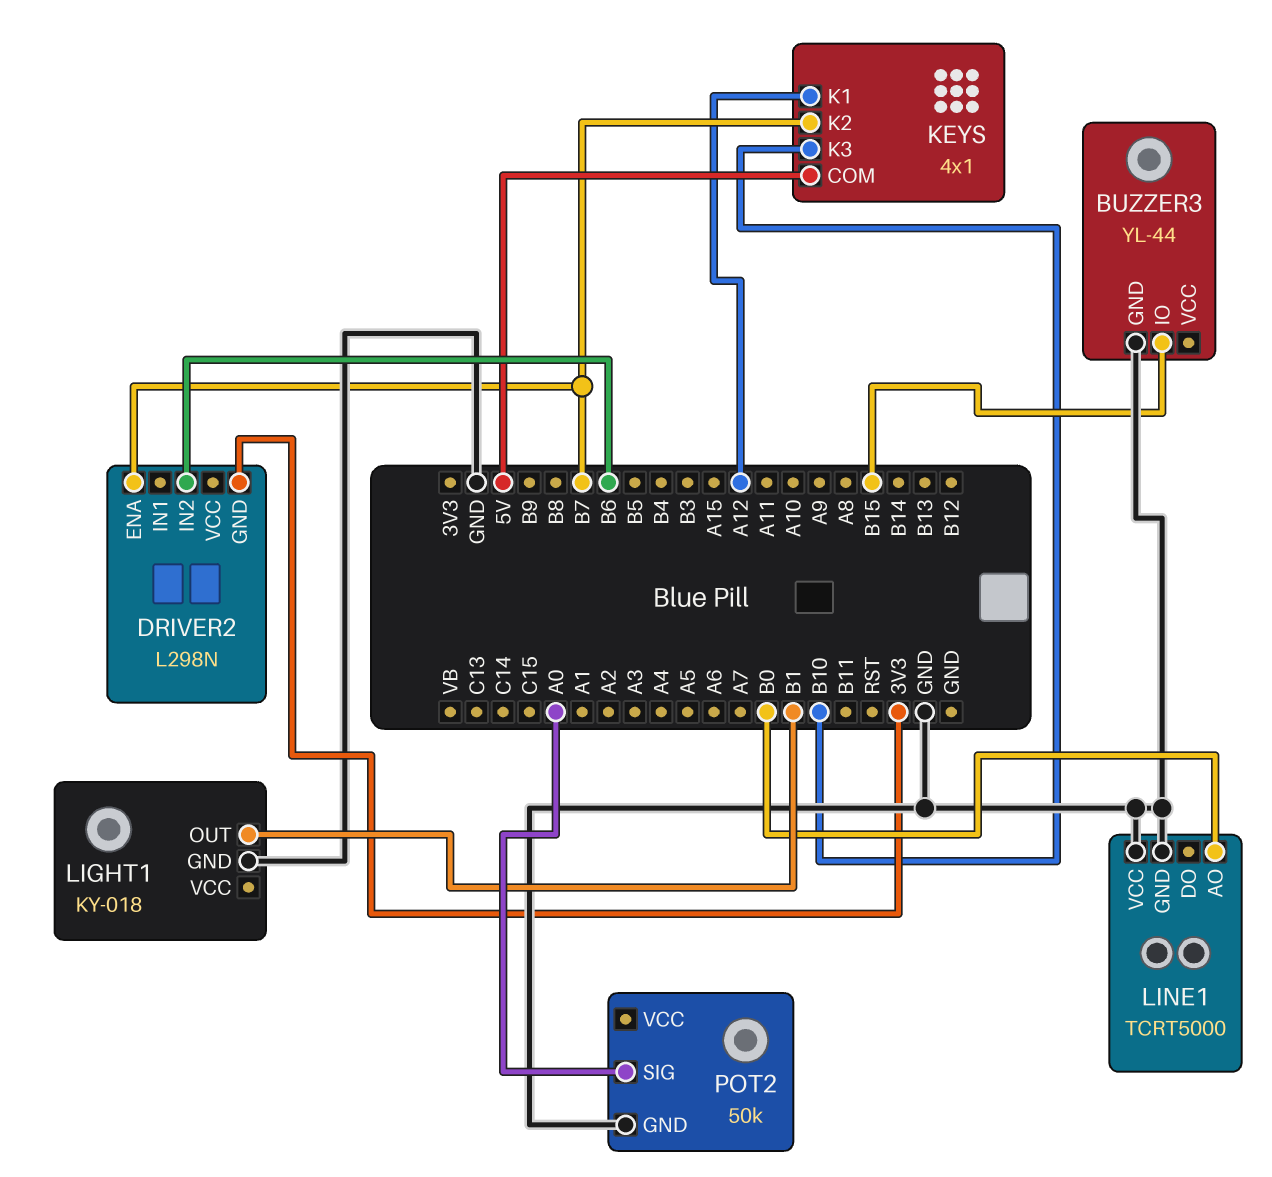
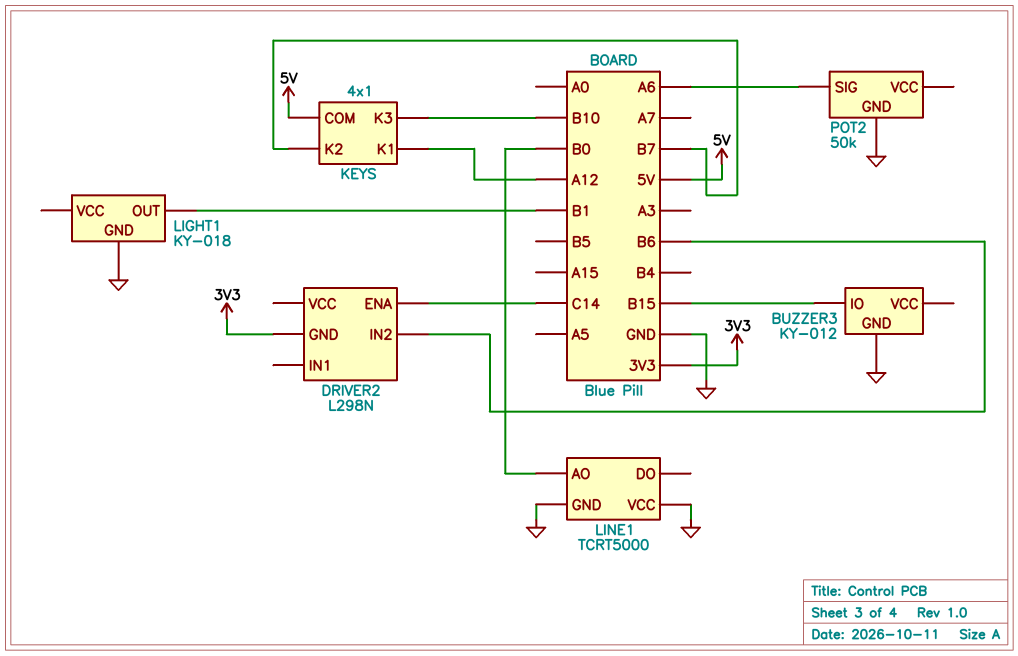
BUZZER3: YL-44 -> KY-012
DRIVER2 pin ENA: B7 -> C14
POT2 pin SIG: A0 -> A6

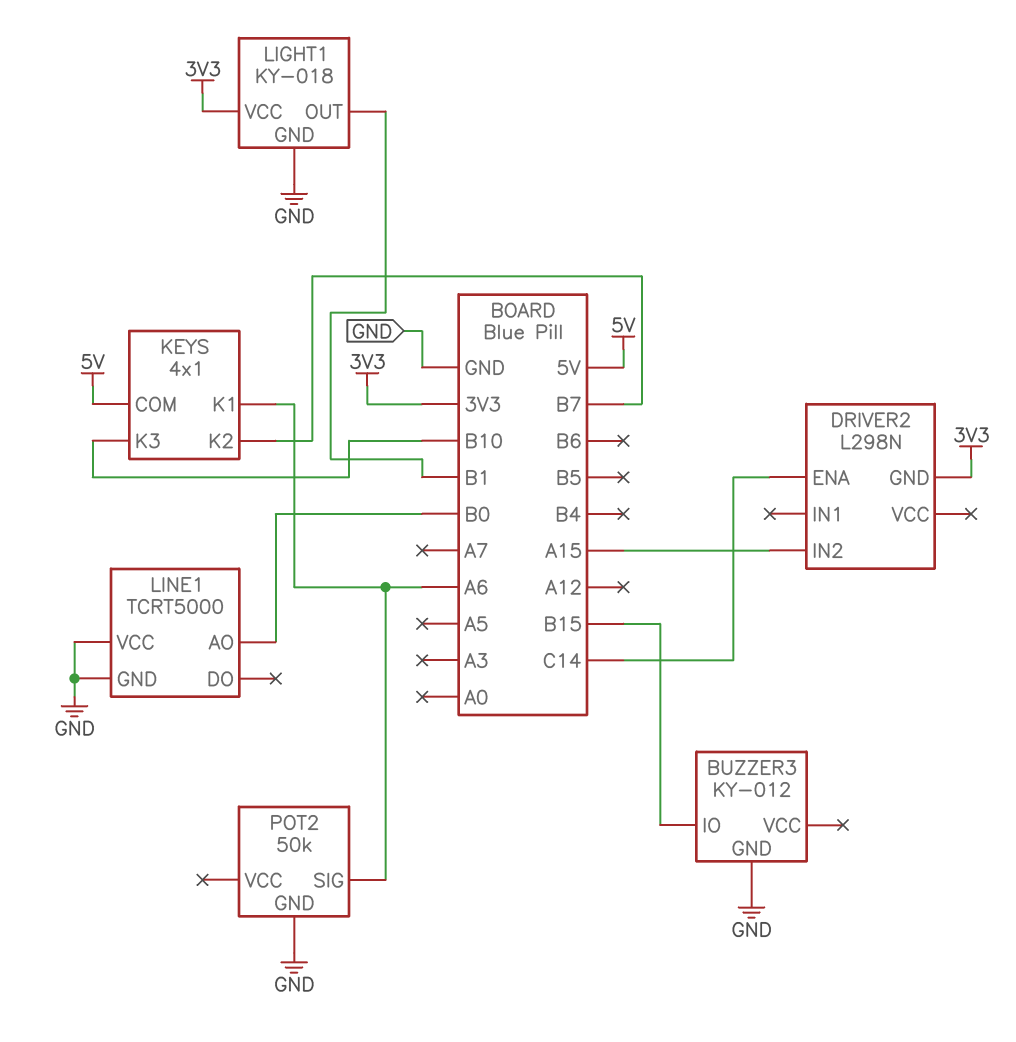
DRIVER2 pin IN2: B6 -> A15
KEYS pin K1: A12 -> A6
LIGHT1 pin VCC: none -> 3V3

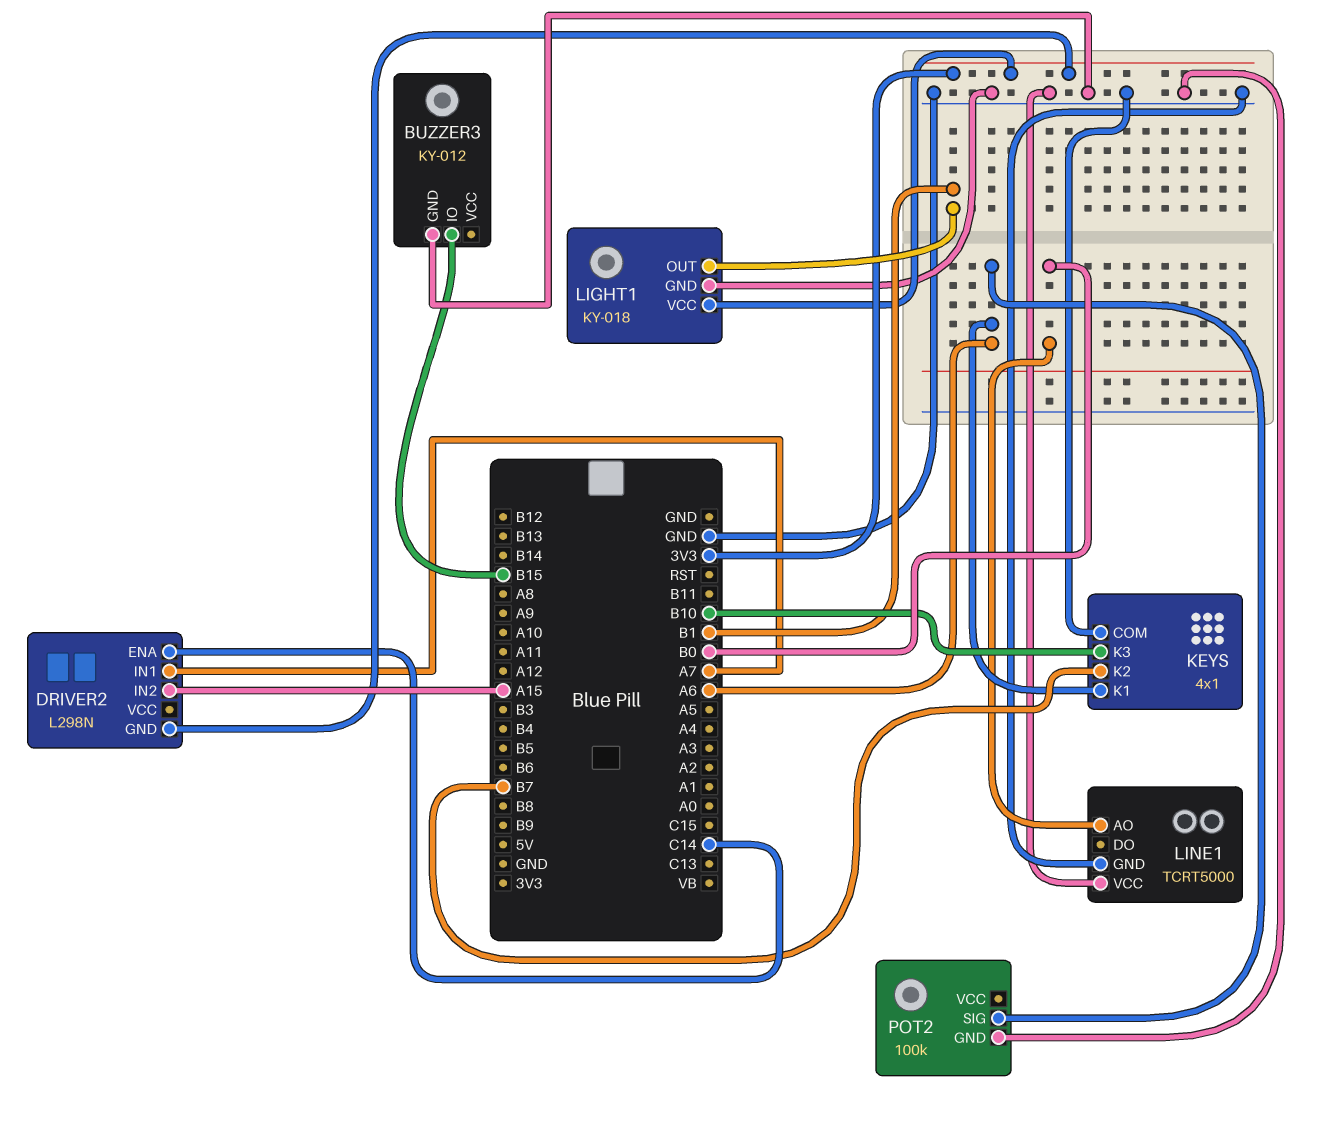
DRIVER2 pin IN1: none -> A7
KEYS pin COM: 5V -> GND
POT2: 50k -> 100k

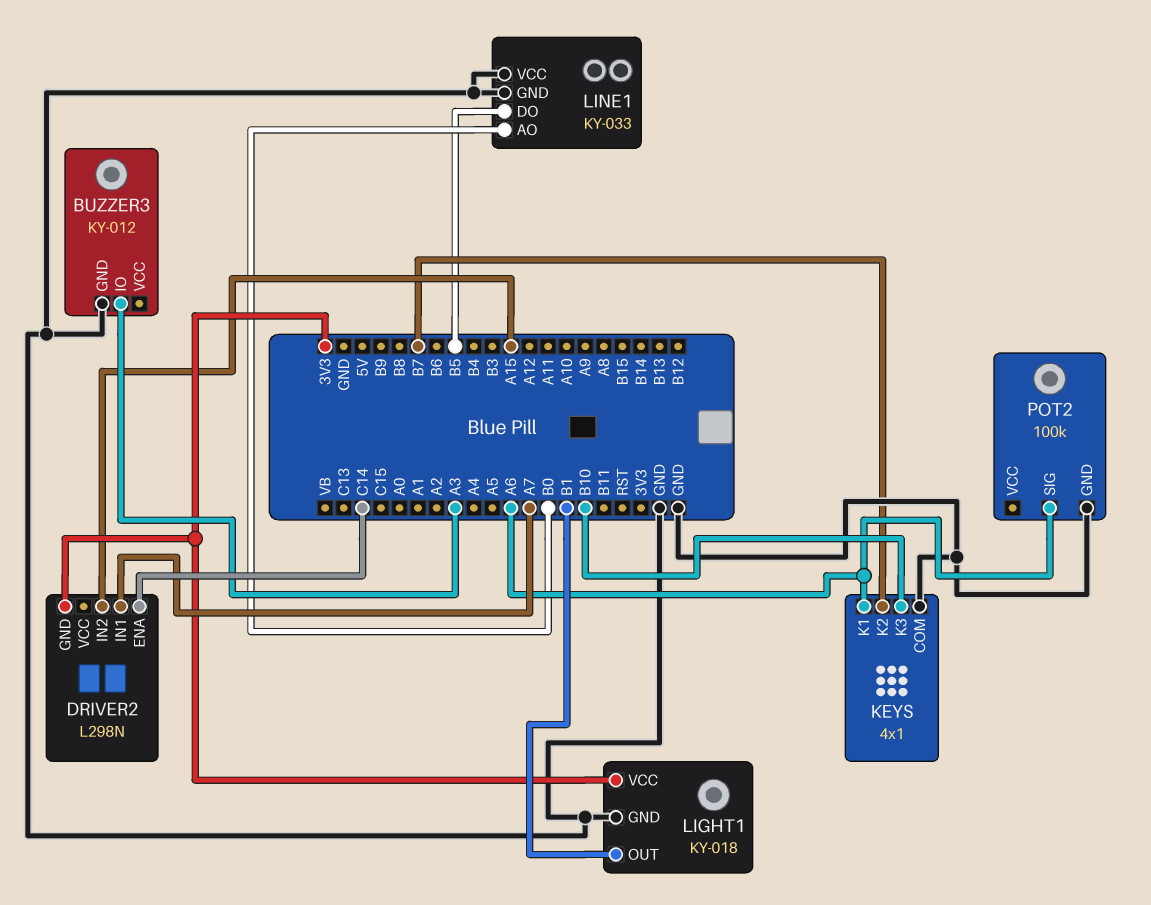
BUZZER3 pin IO: B15 -> A3
LINE1: TCRT5000 -> KY-033
LINE1 pin DO: none -> B5

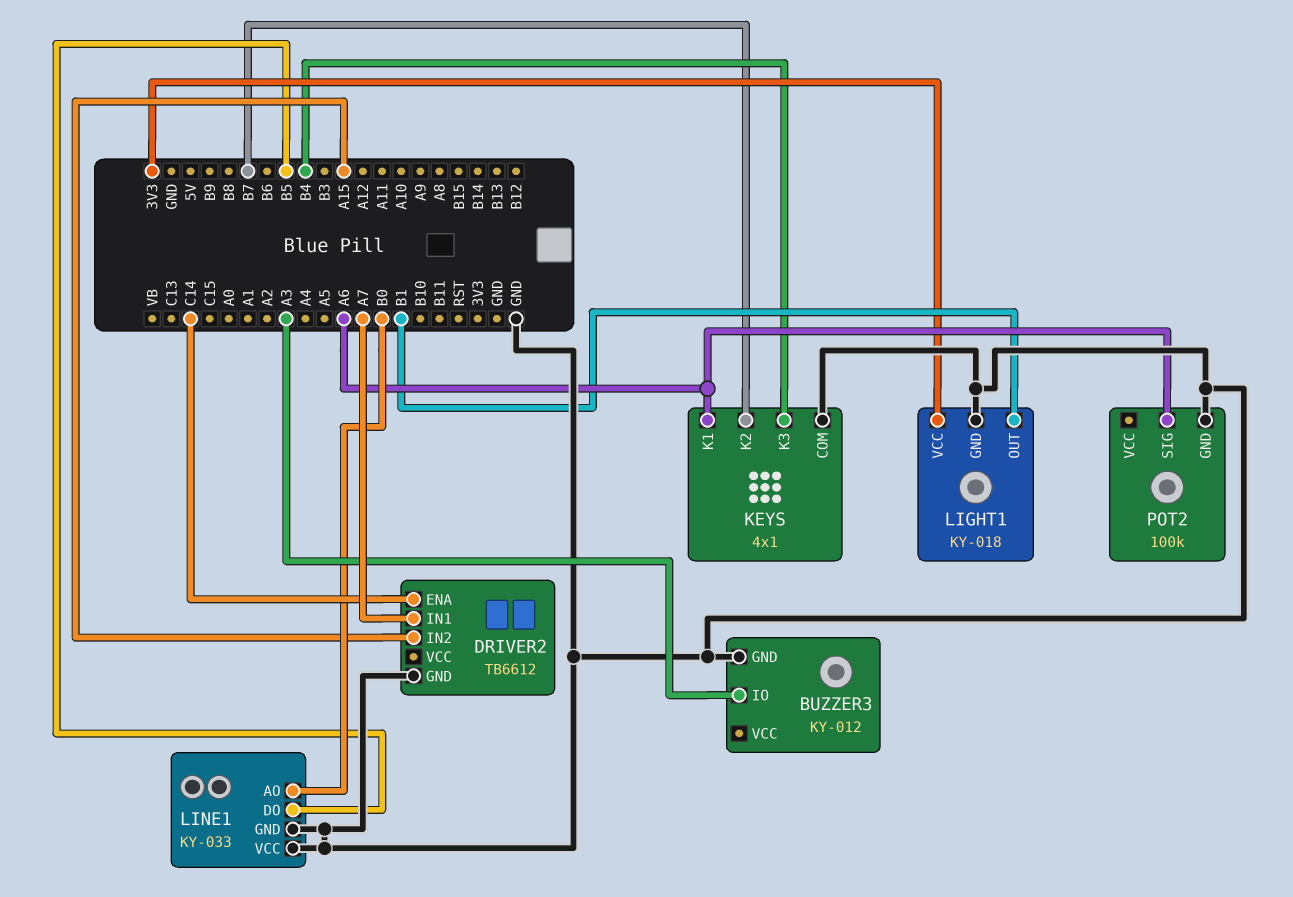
DRIVER2: L298N -> TB6612
DRIVER2 pin GND: 3V3 -> GND
KEYS pin K3: B10 -> B4

